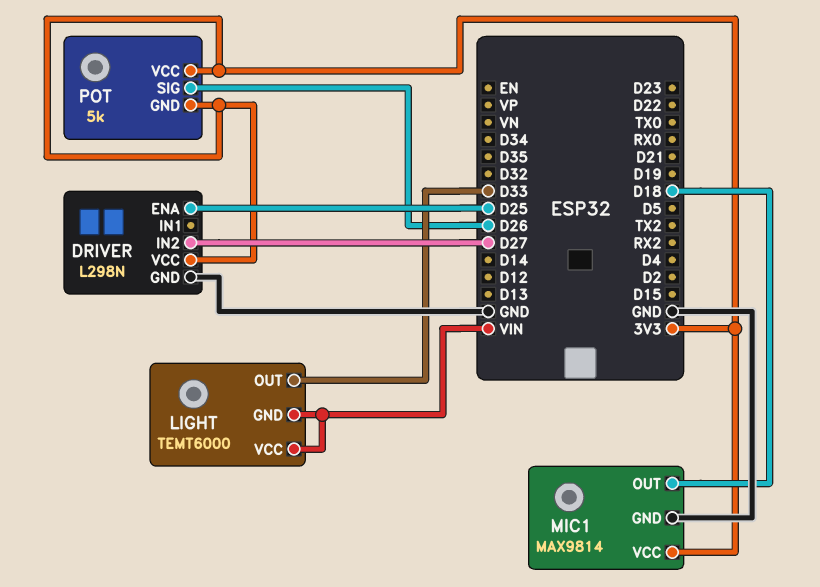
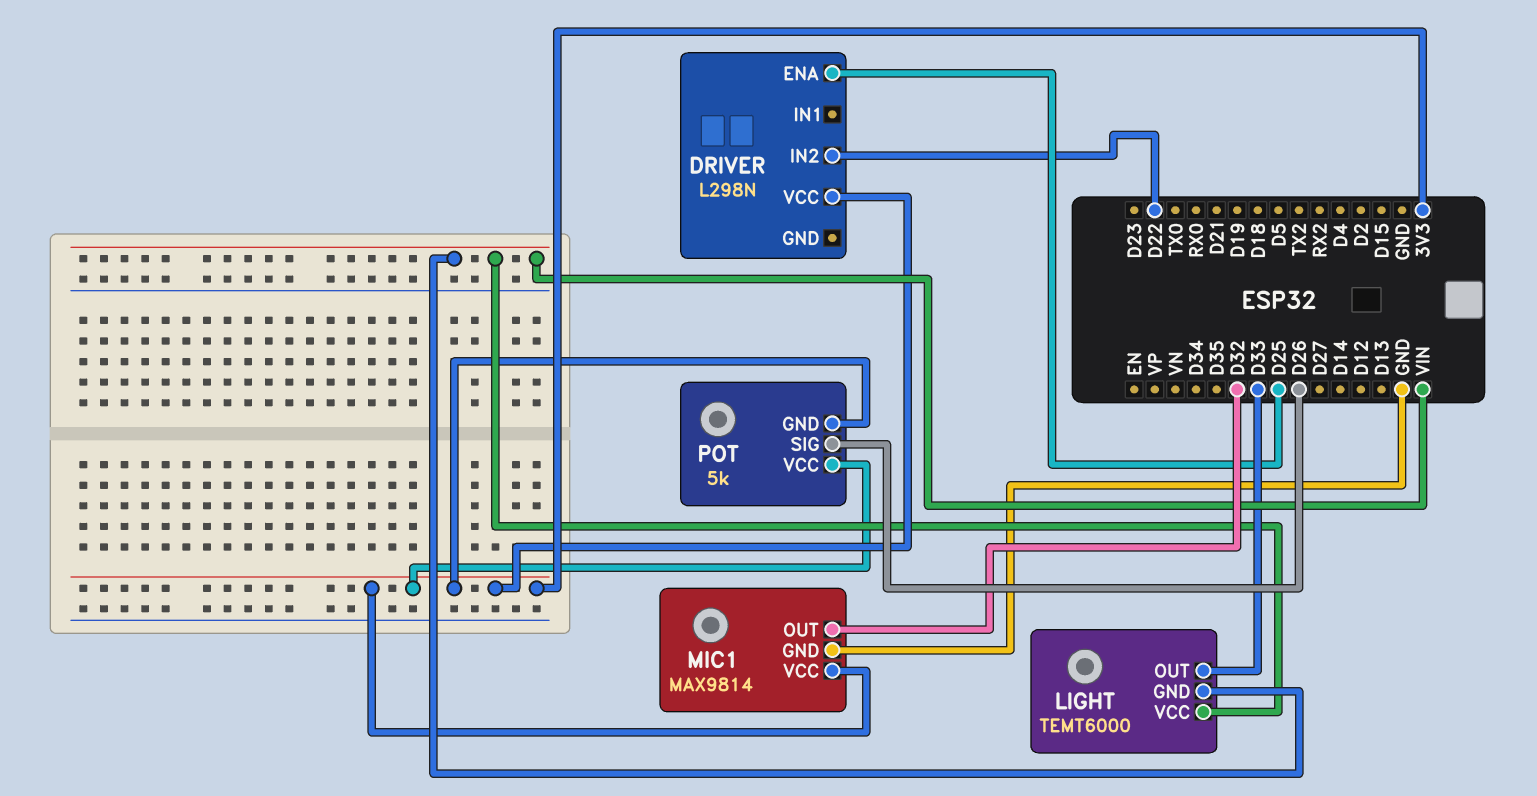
DRIVER pin GND: GND -> none
DRIVER pin IN2: D27 -> D22
MIC1 pin OUT: D18 -> D32

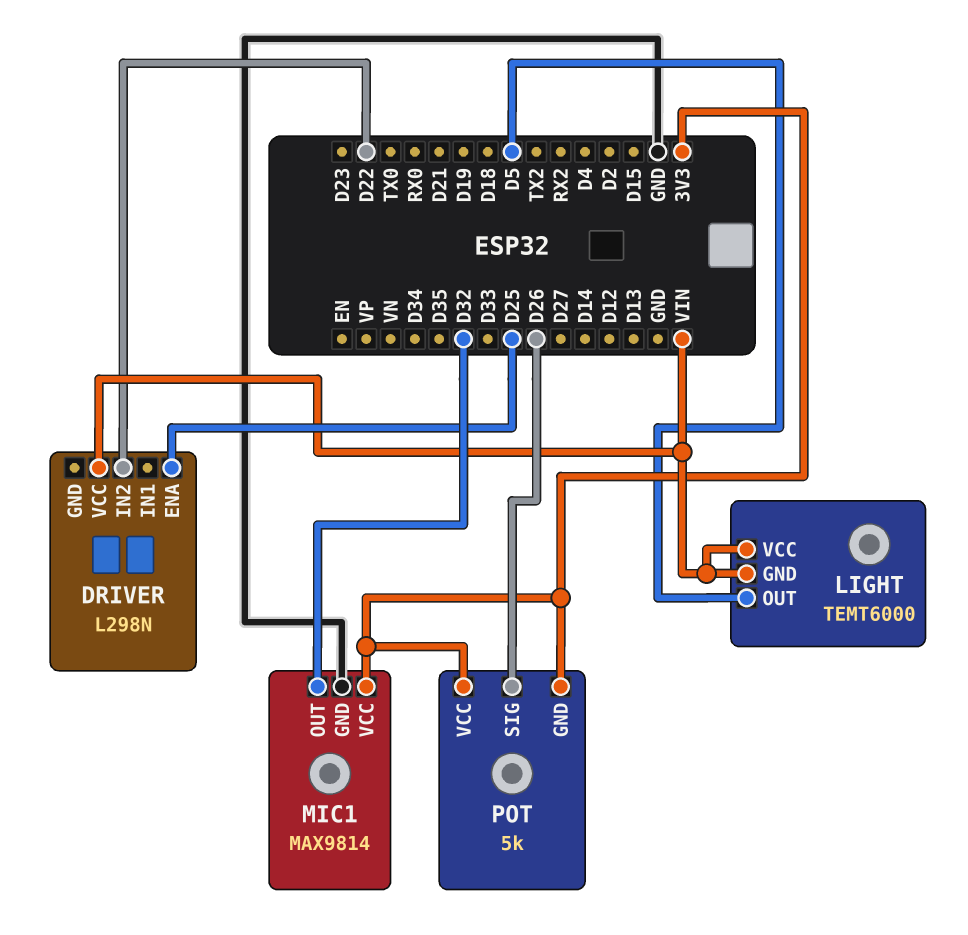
DRIVER pin VCC: 3V3 -> VIN
LIGHT pin OUT: D33 -> D5

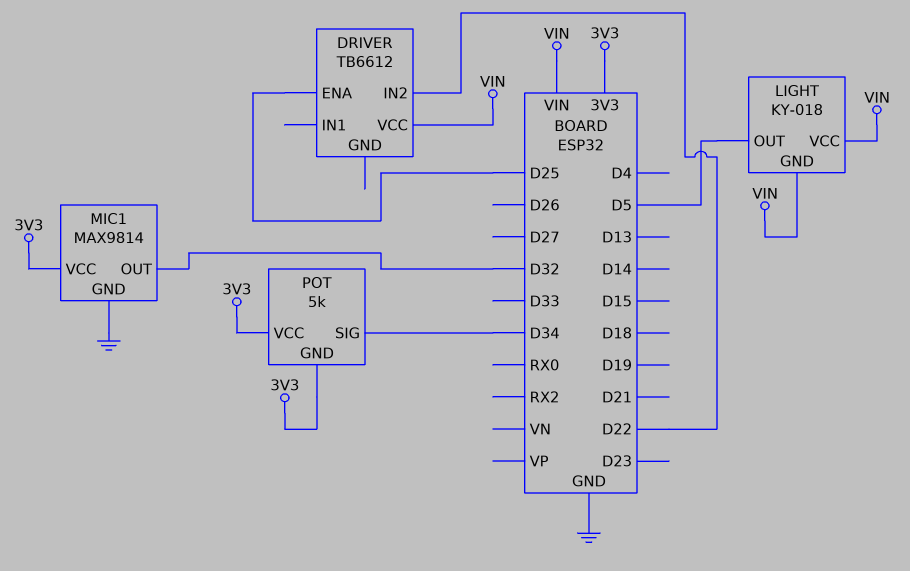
DRIVER: L298N -> TB6612
LIGHT: TEMT6000 -> KY-018
POT pin SIG: D26 -> D34

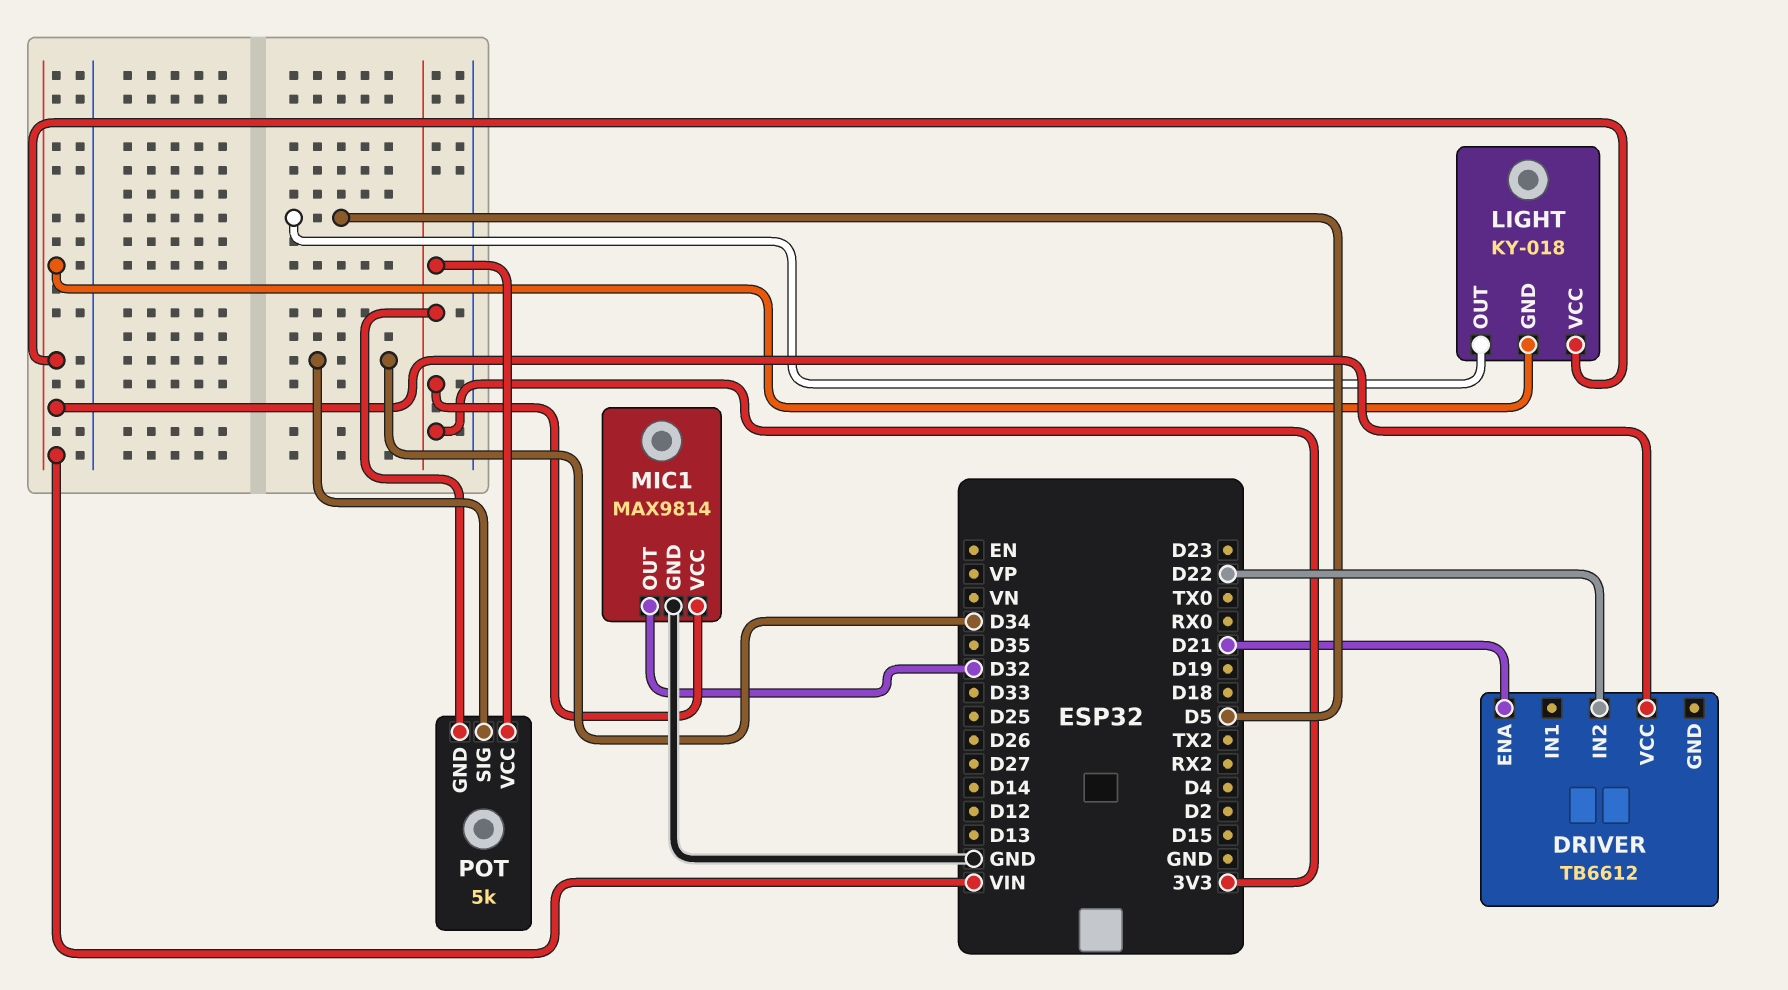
DRIVER pin ENA: D25 -> D21

